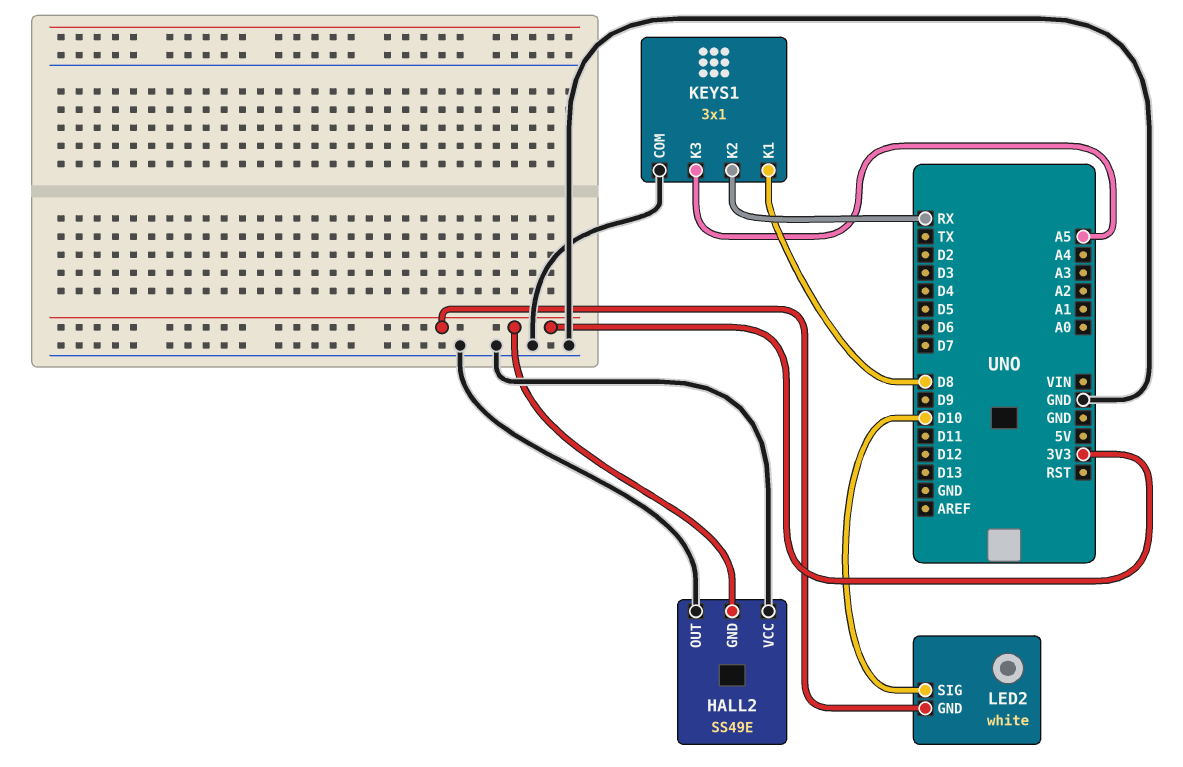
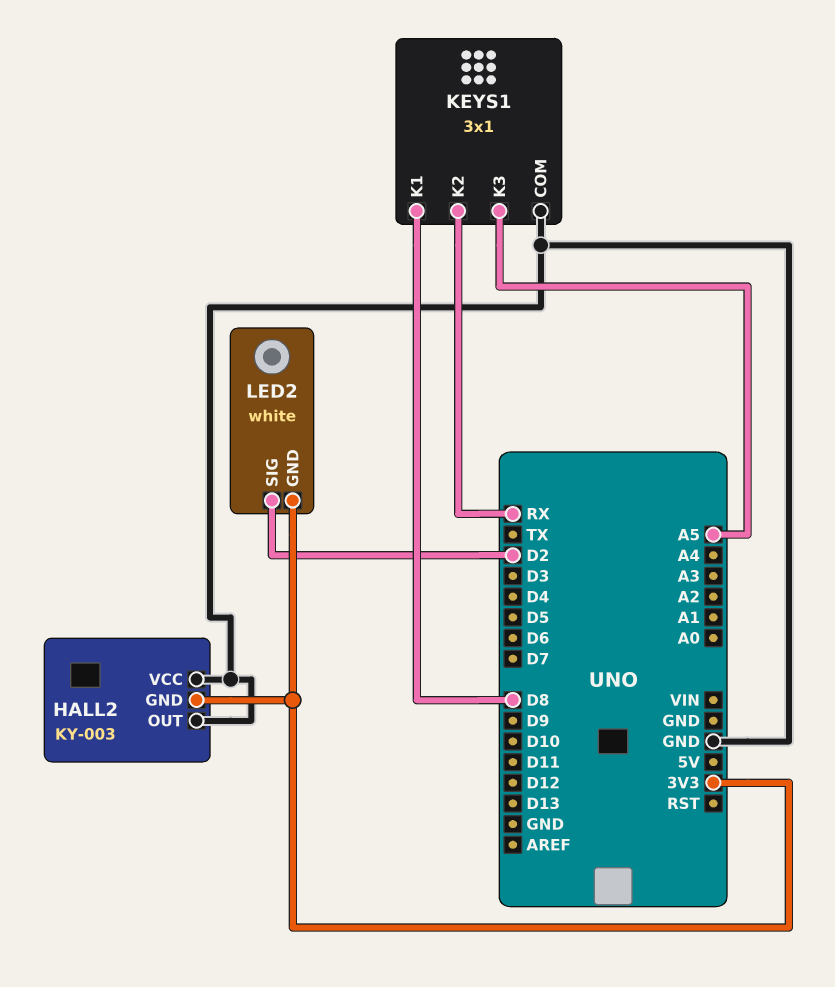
HALL2: SS49E -> KY-003
LED2 pin SIG: D10 -> D2

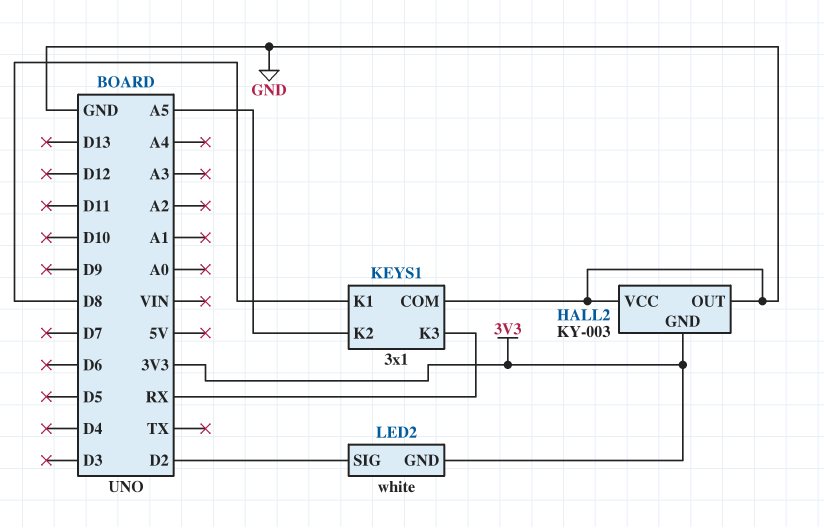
KEYS1 pin K2: RX -> A5
KEYS1 pin K3: A5 -> RX

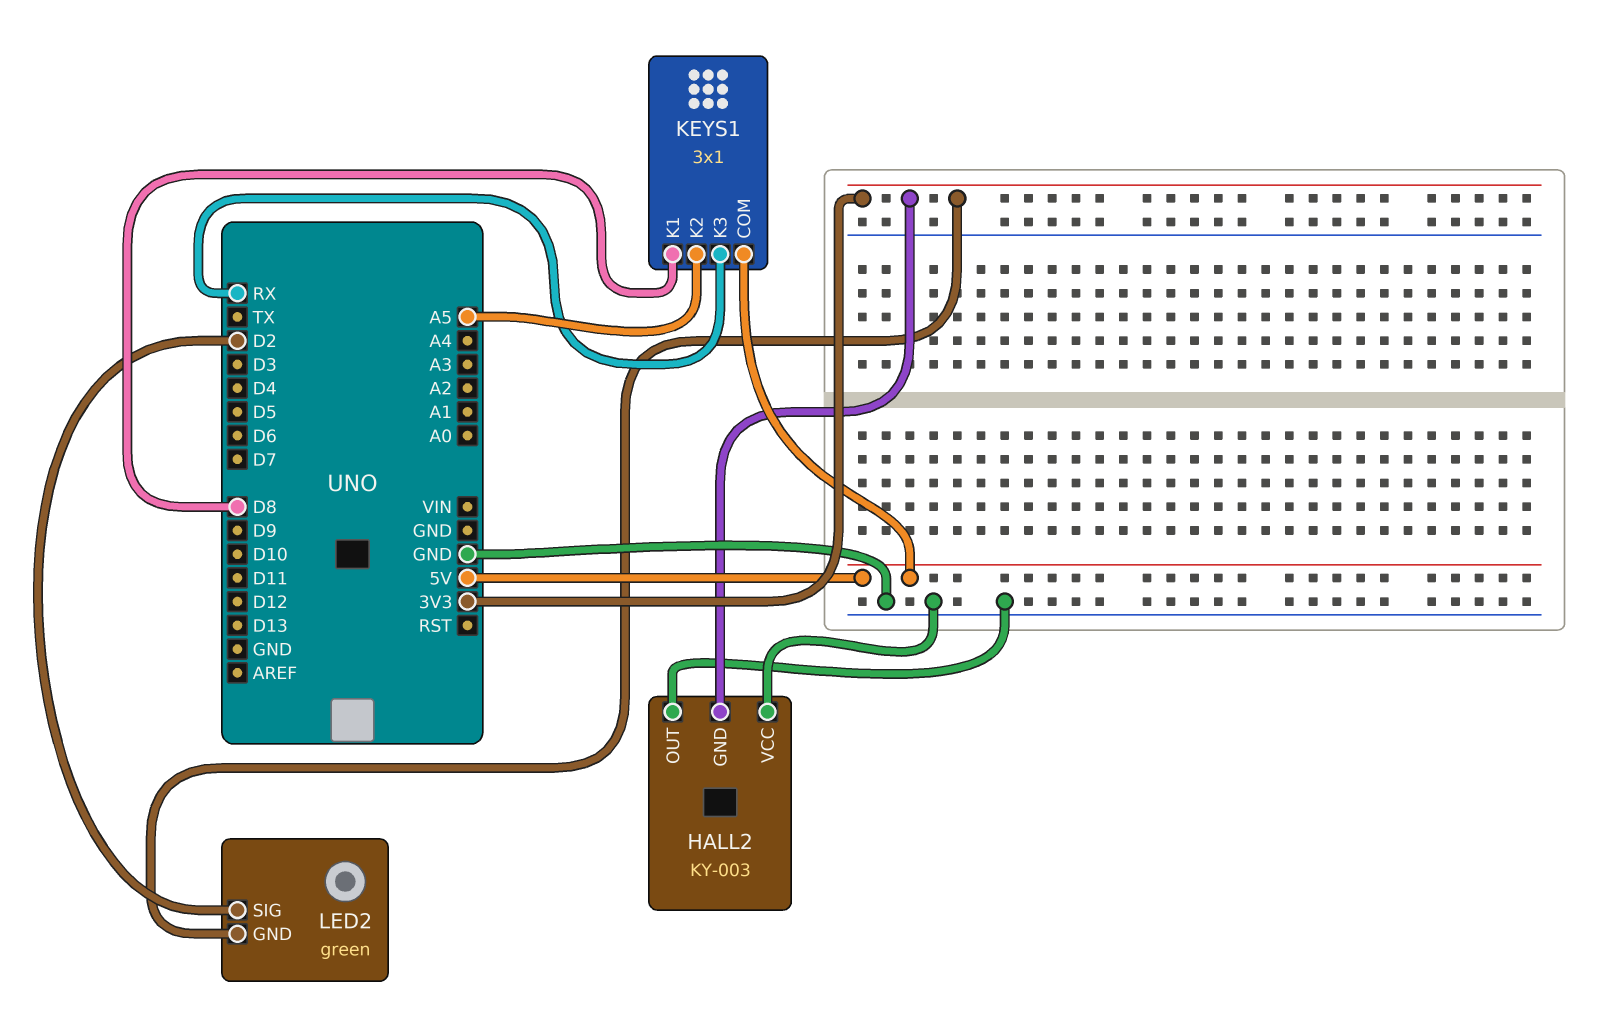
KEYS1 pin COM: GND -> 5V
LED2: white -> green

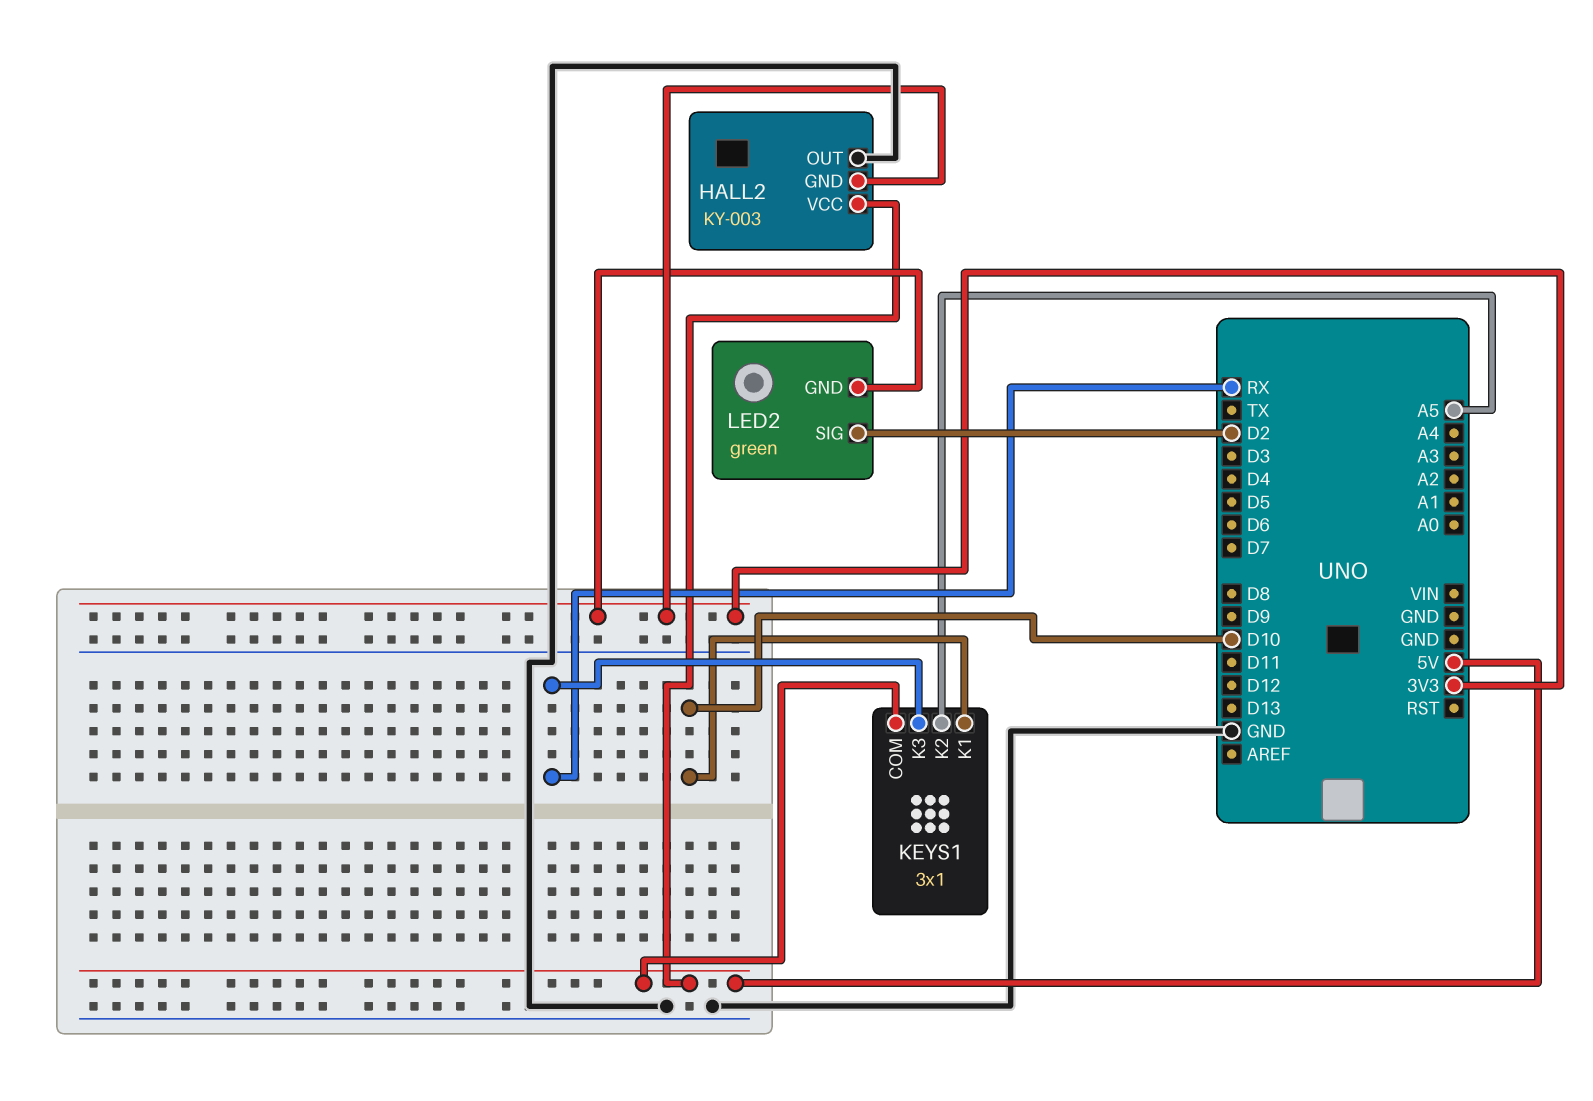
HALL2 pin VCC: GND -> 5V
KEYS1 pin K1: D8 -> D10

